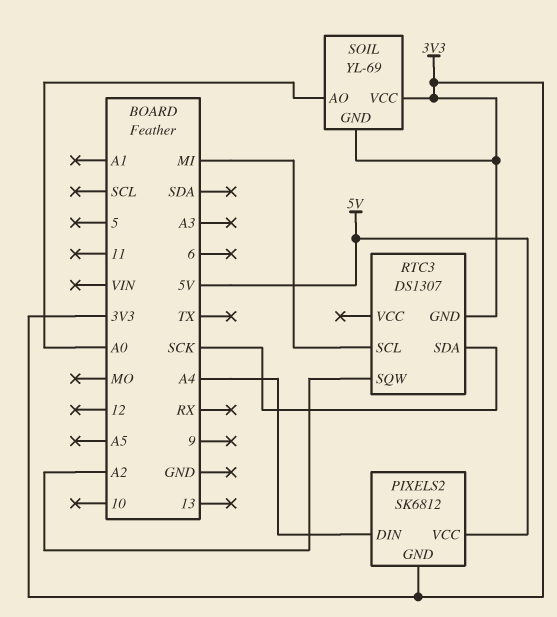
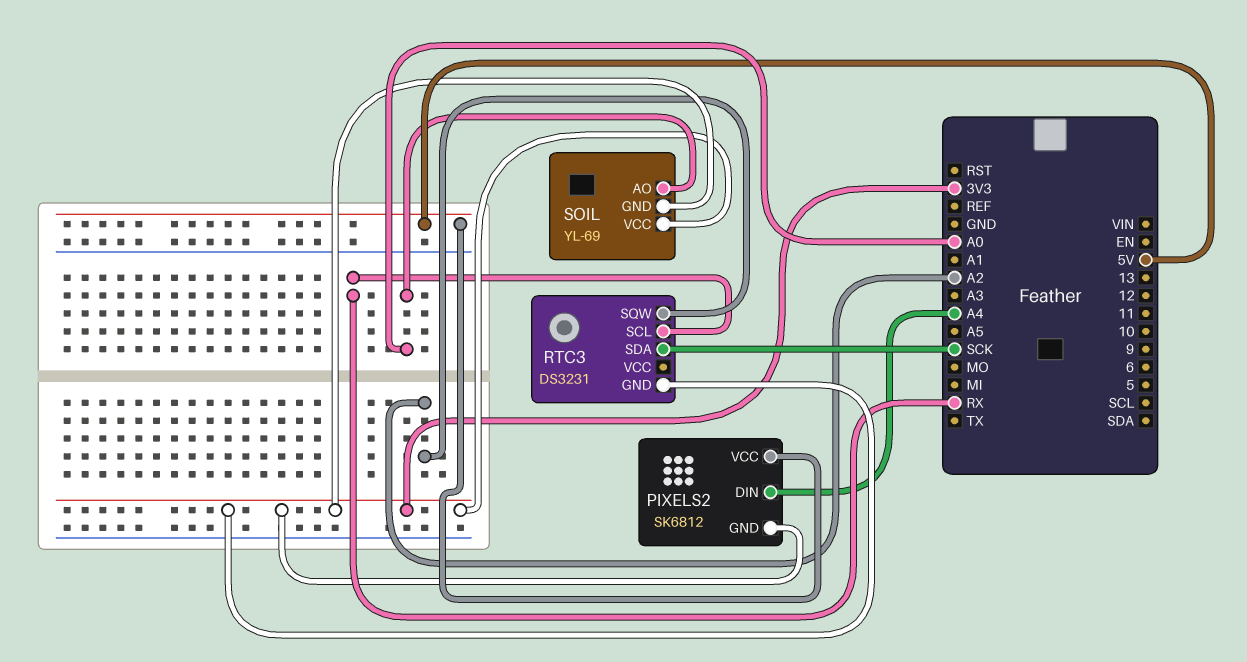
RTC3: DS1307 -> DS3231
RTC3 pin SCL: MI -> RX

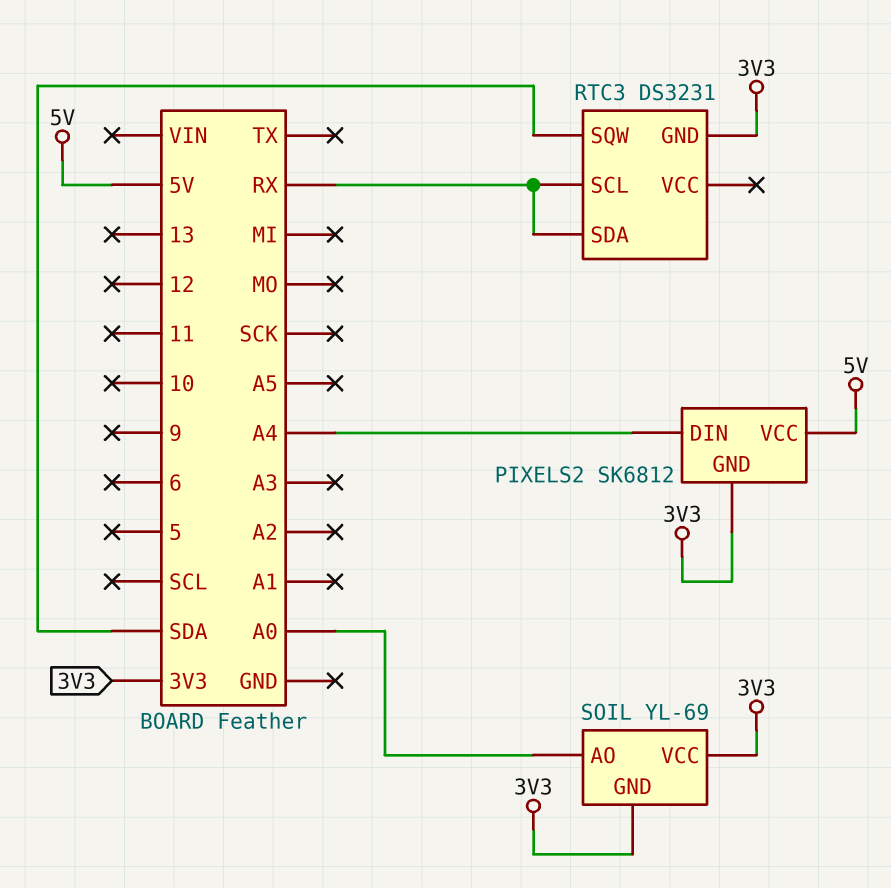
RTC3 pin SDA: SCK -> RX
RTC3 pin SQW: A2 -> SDA

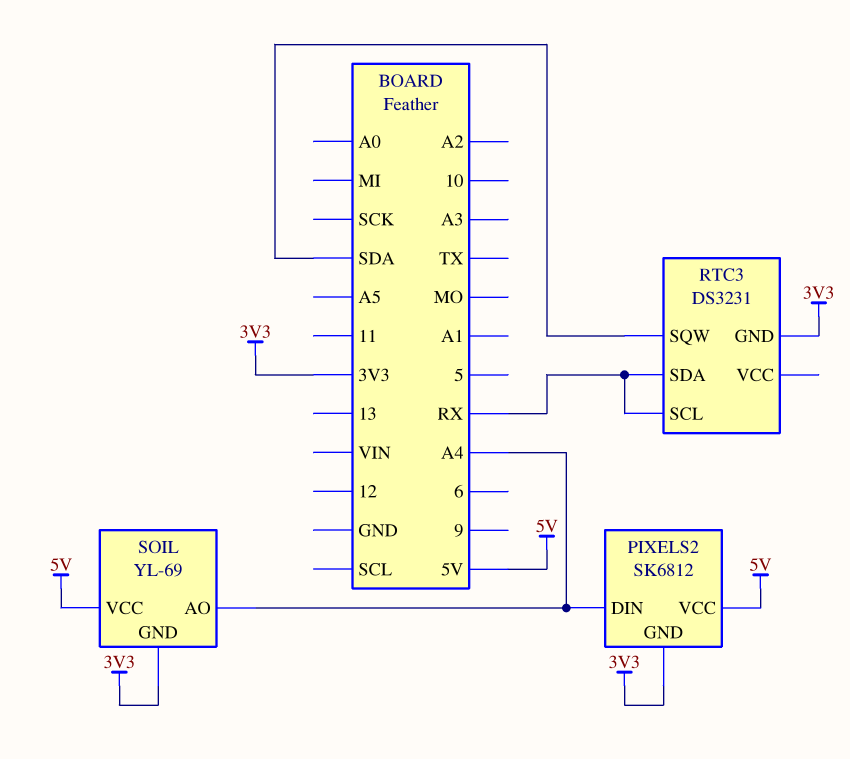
SOIL pin AO: A0 -> A4
SOIL pin VCC: 3V3 -> 5V

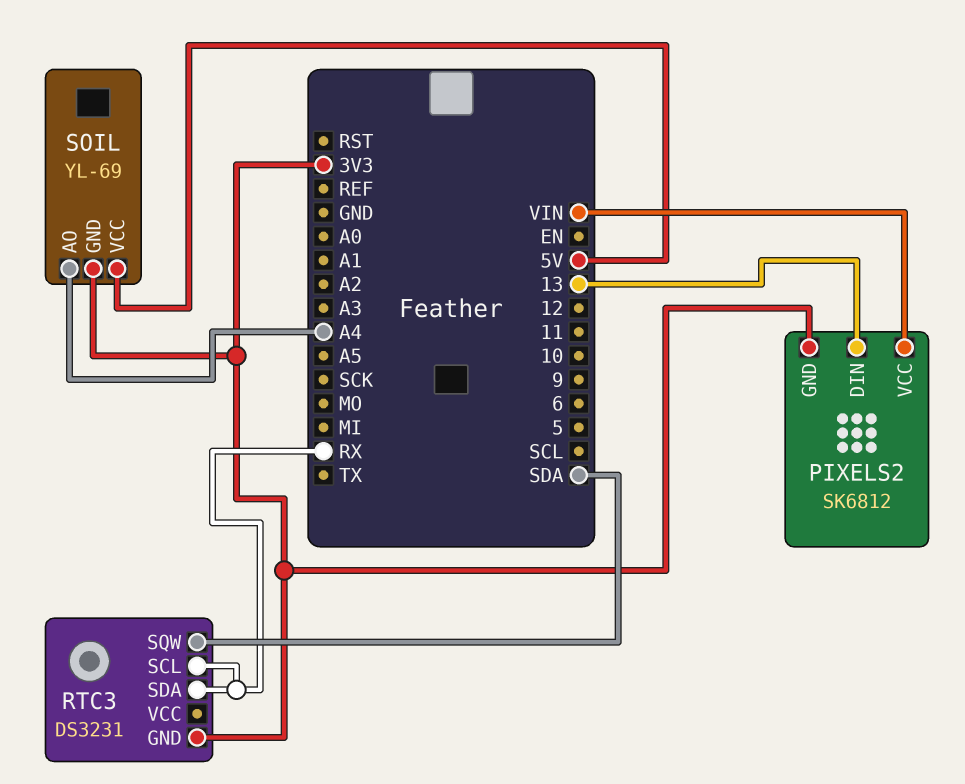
PIXELS2 pin DIN: A4 -> 13
PIXELS2 pin VCC: 5V -> VIN

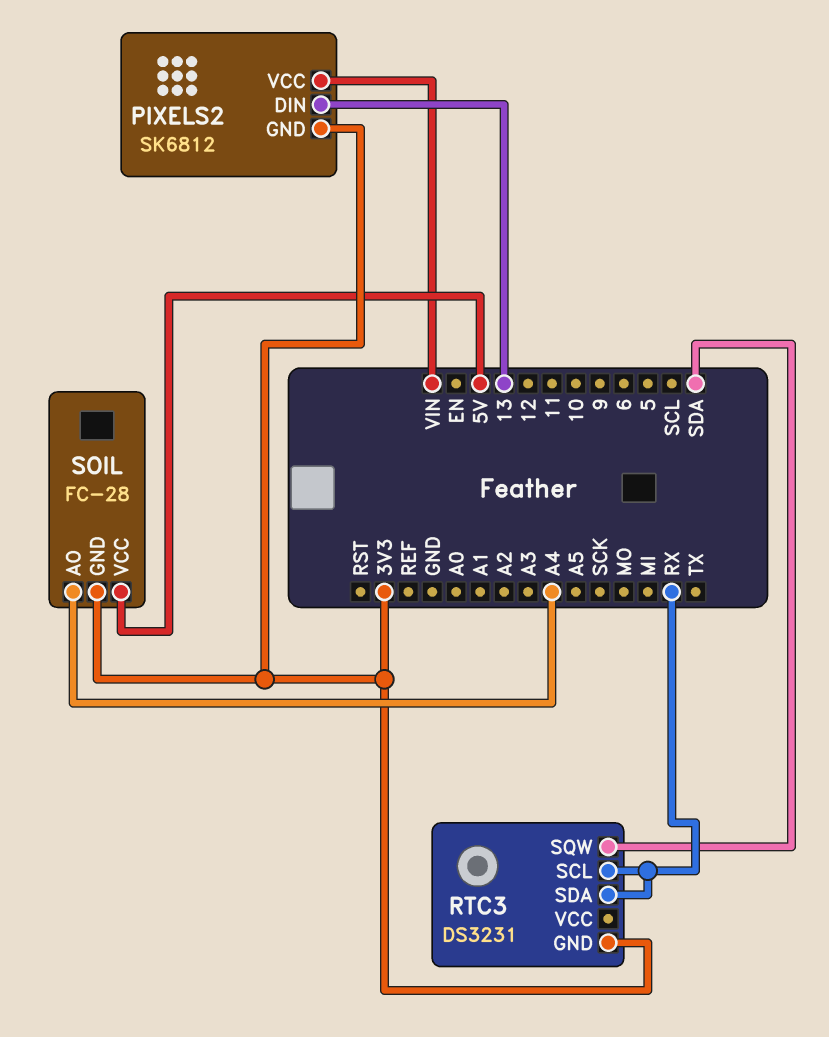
SOIL: YL-69 -> FC-28

